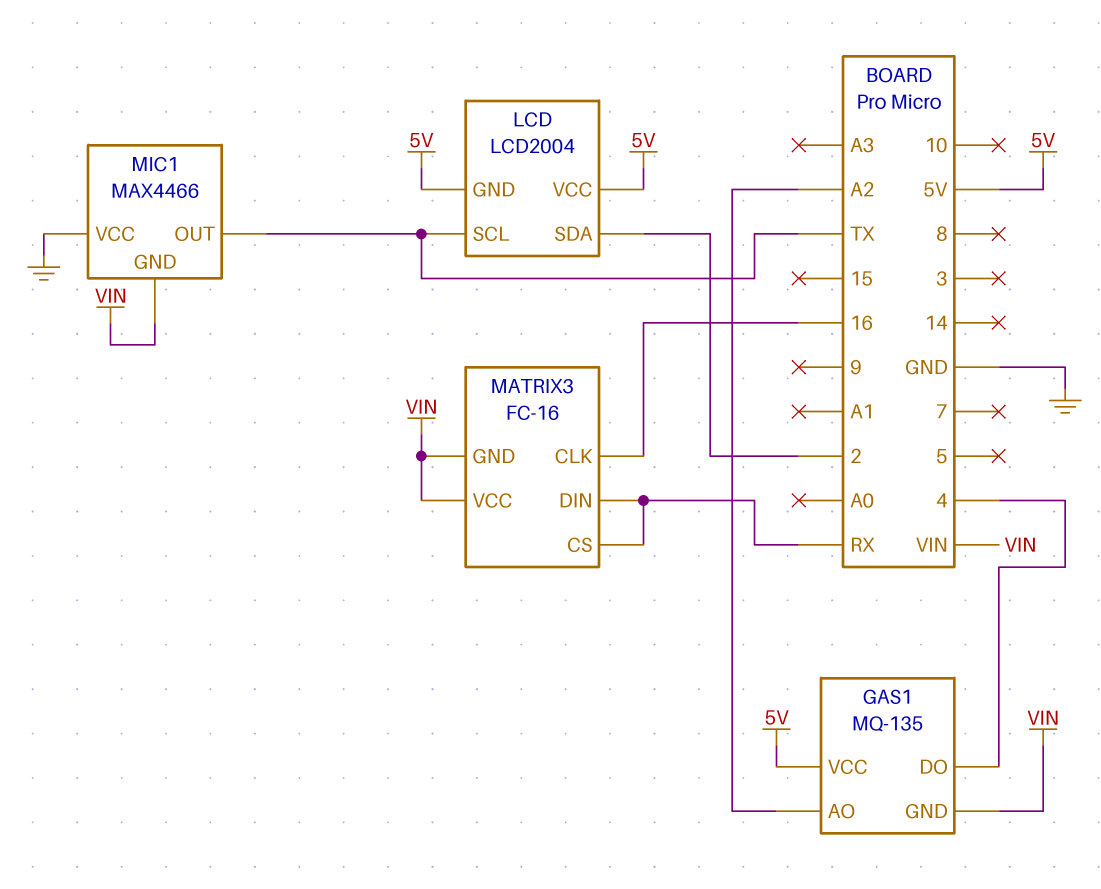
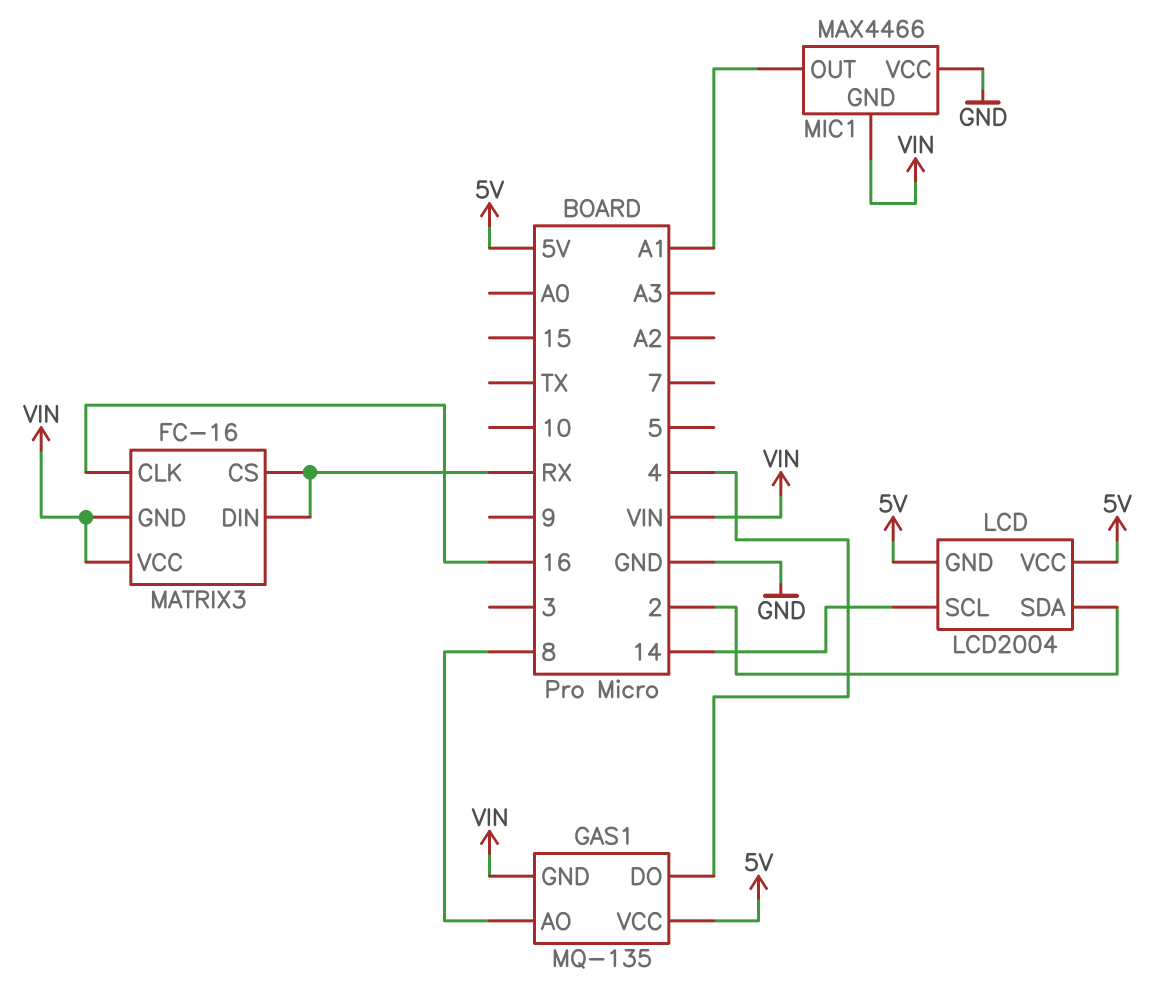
GAS1 pin AO: A2 -> 8
LCD pin SCL: TX -> 14
MIC1 pin OUT: TX -> A1

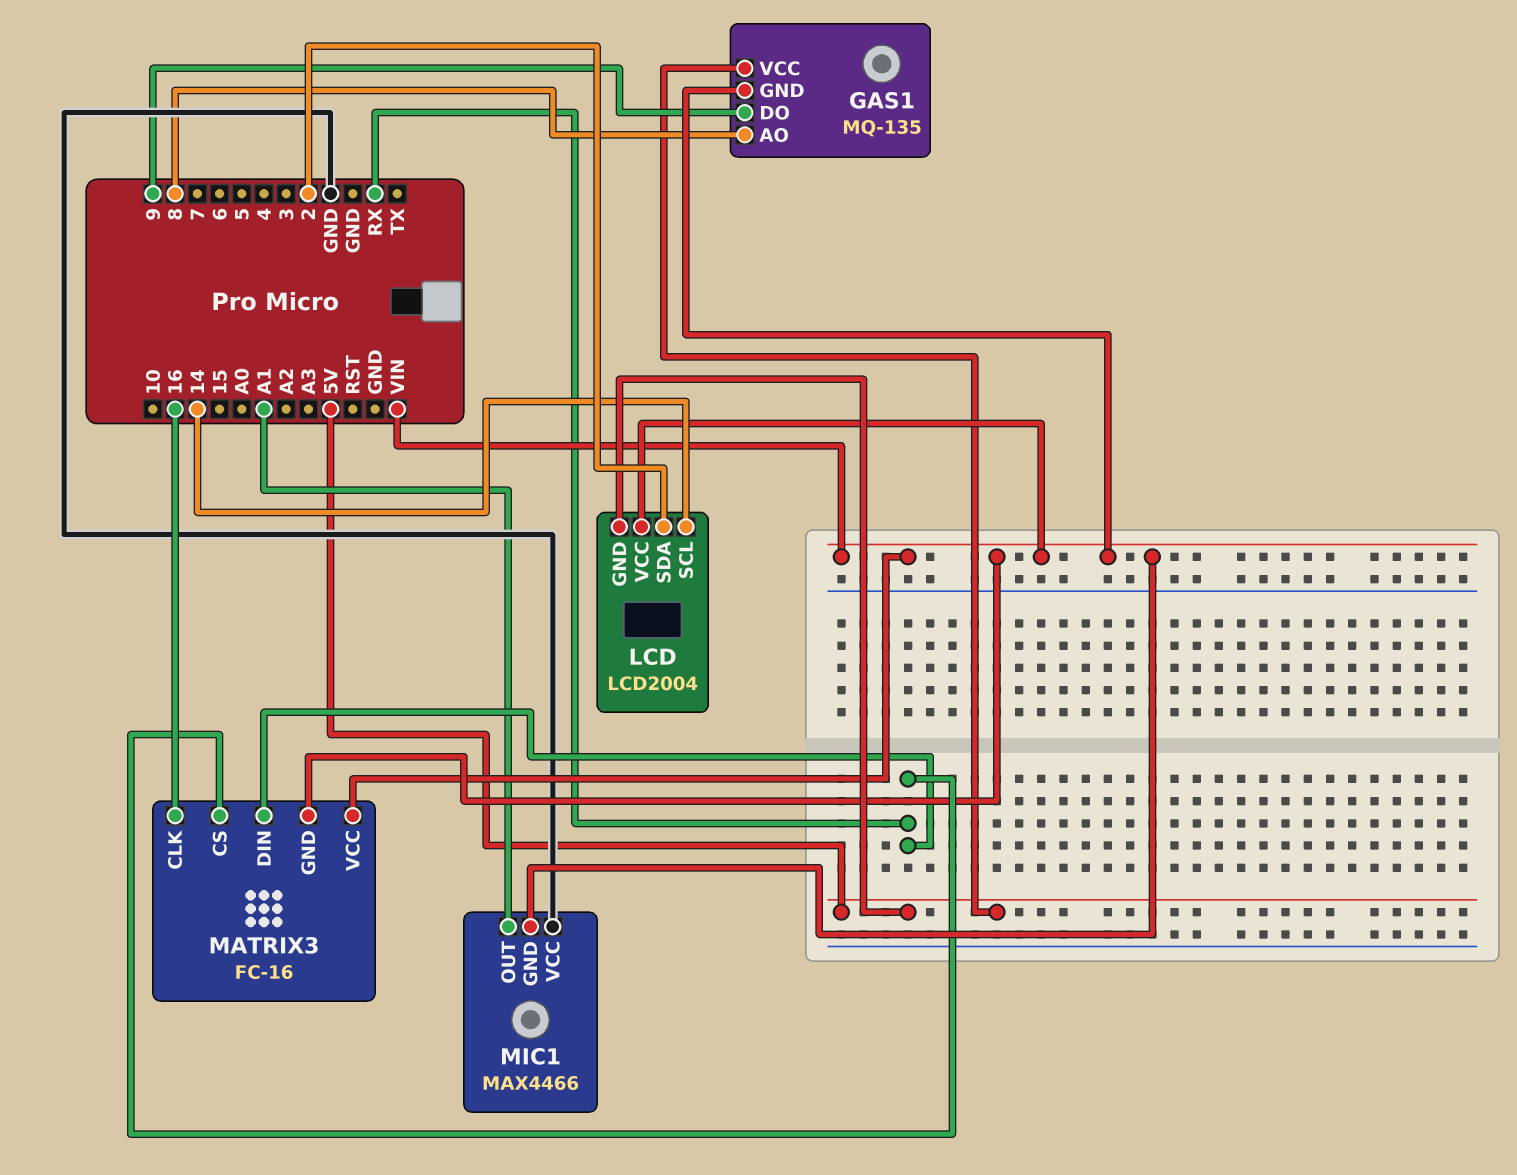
GAS1 pin DO: 4 -> 9
LCD pin VCC: 5V -> VIN

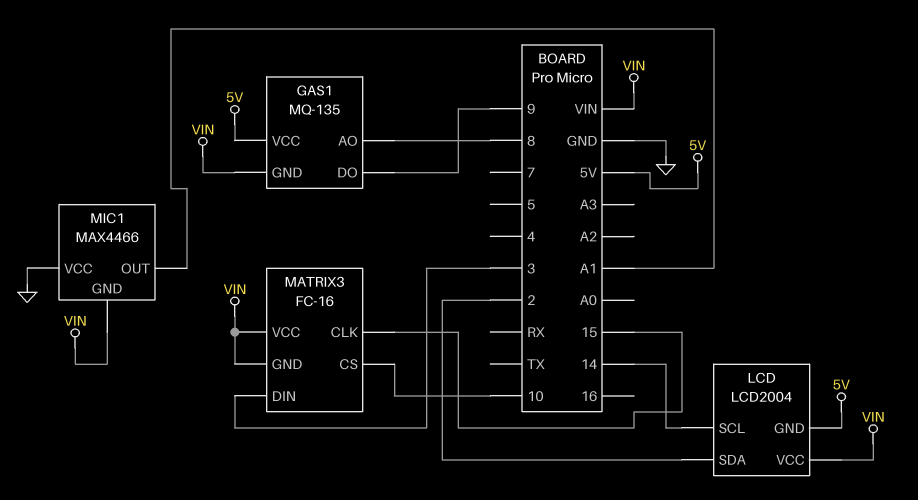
MATRIX3 pin CLK: 16 -> 15
MATRIX3 pin CS: RX -> 10
MATRIX3 pin DIN: RX -> 3

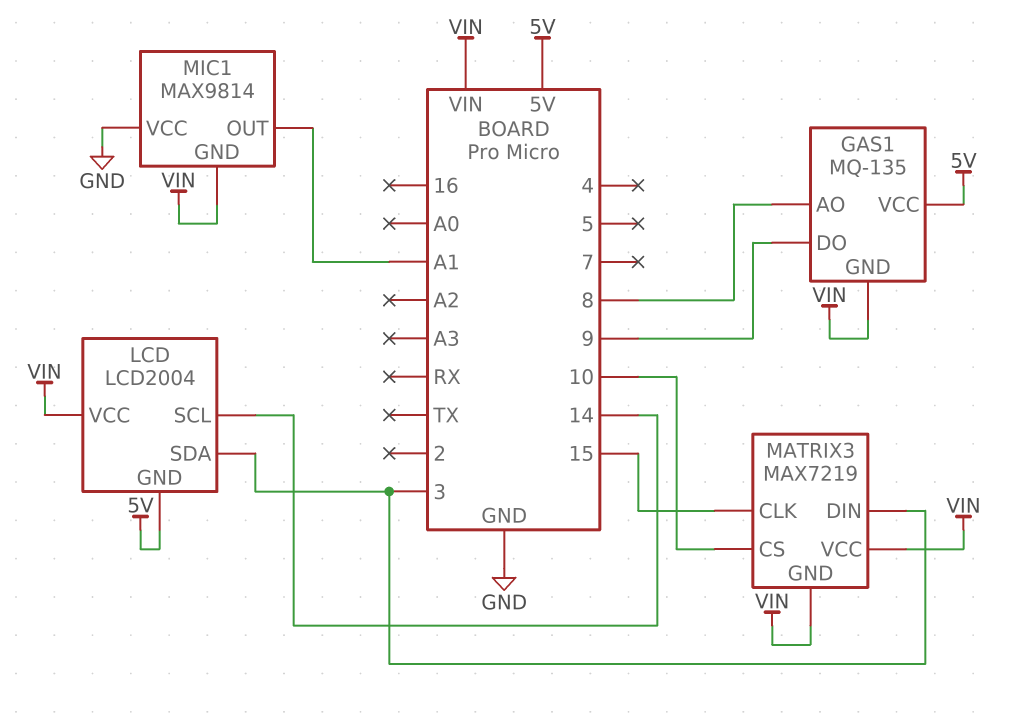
LCD pin SDA: 2 -> 3
MATRIX3: FC-16 -> MAX7219
MIC1: MAX4466 -> MAX9814

